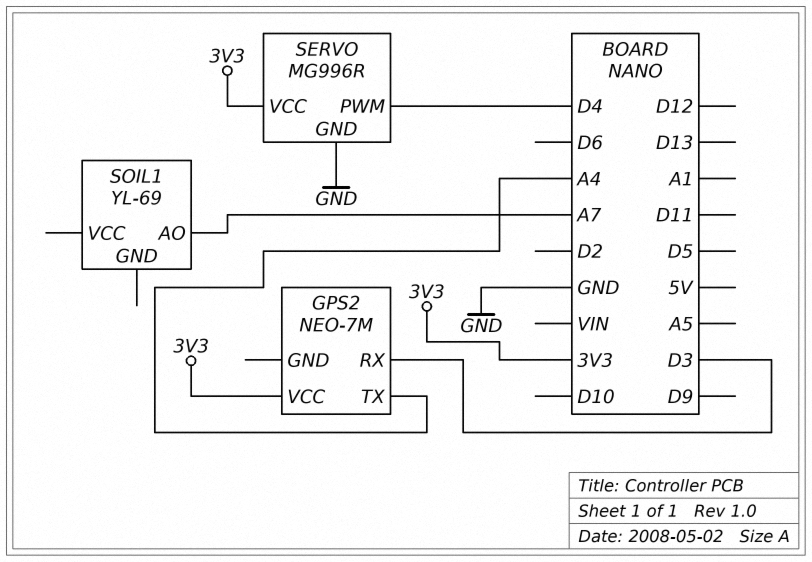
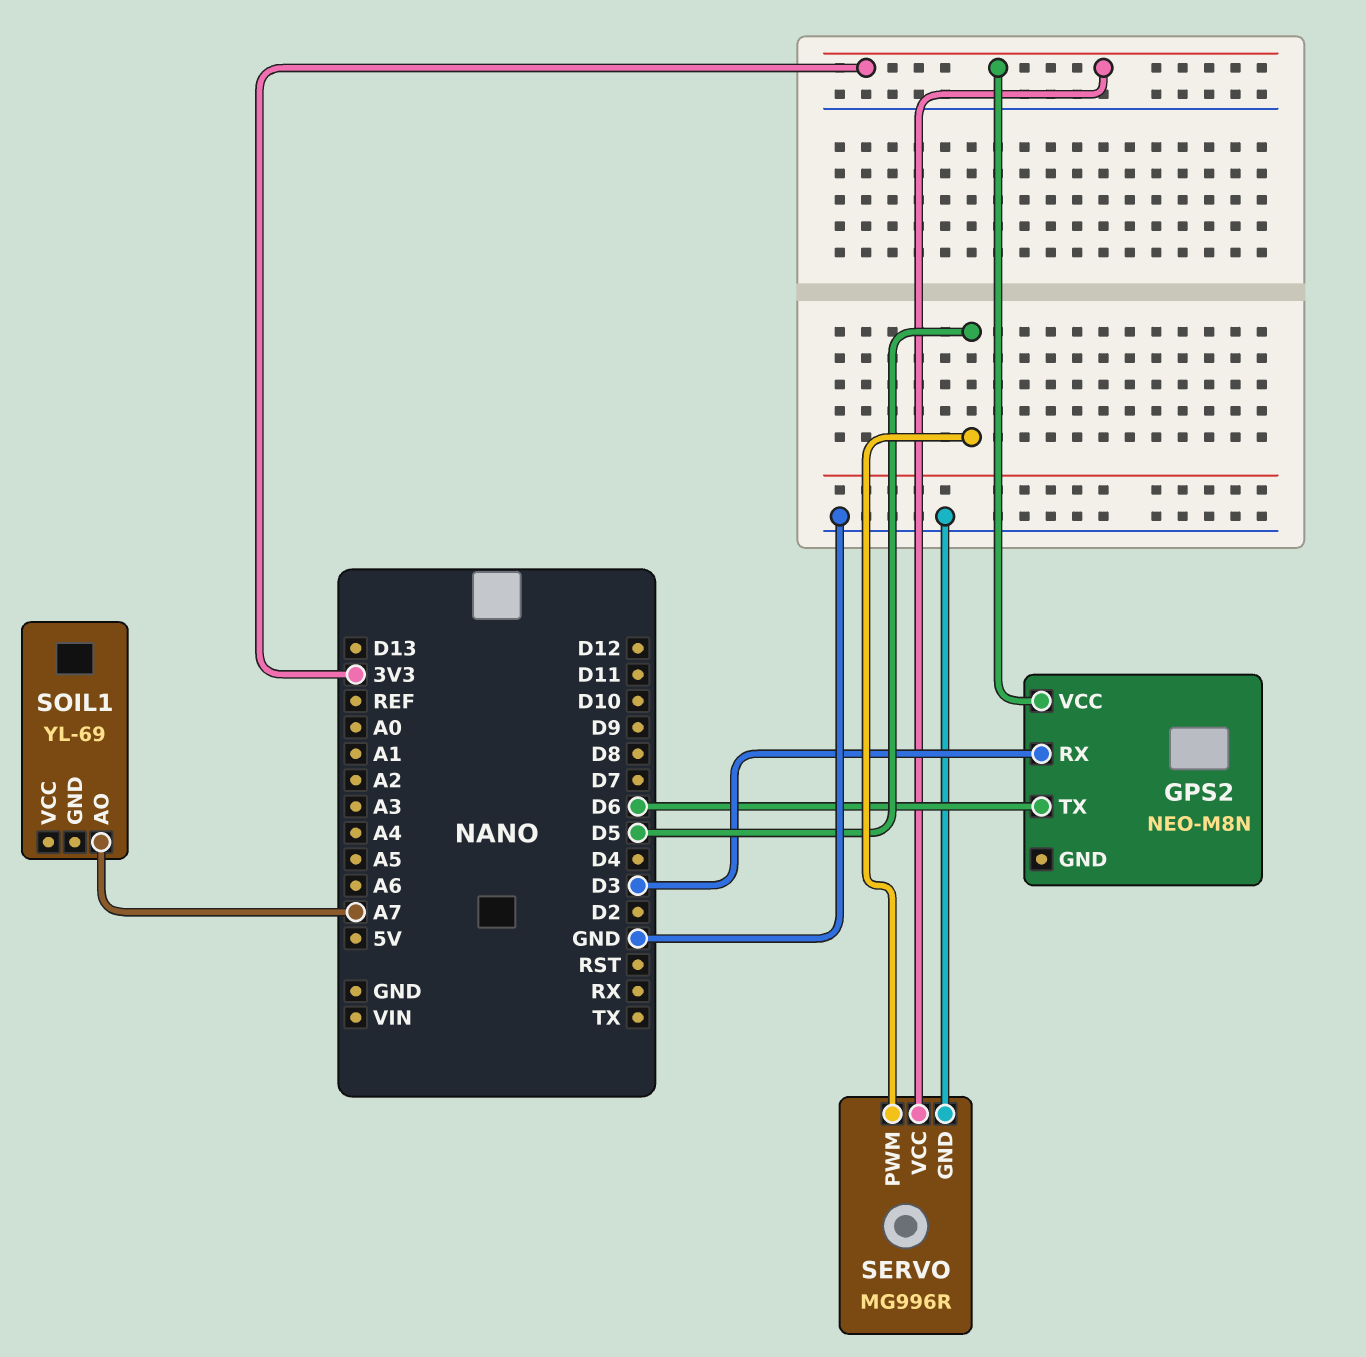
GPS2: NEO-7M -> NEO-M8N
GPS2 pin TX: A4 -> D6
SERVO pin PWM: D4 -> D5

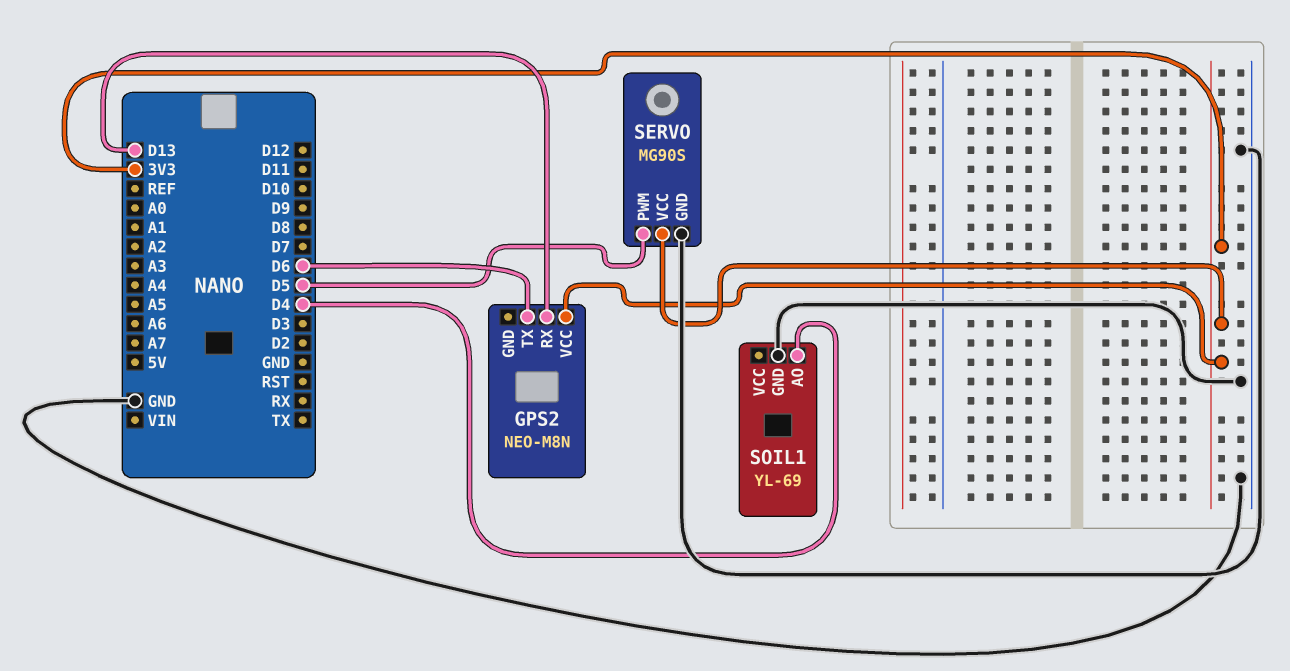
GPS2 pin RX: D3 -> D13
SERVO: MG996R -> MG90S
SOIL1 pin AO: A7 -> D4
SOIL1 pin GND: none -> GND

